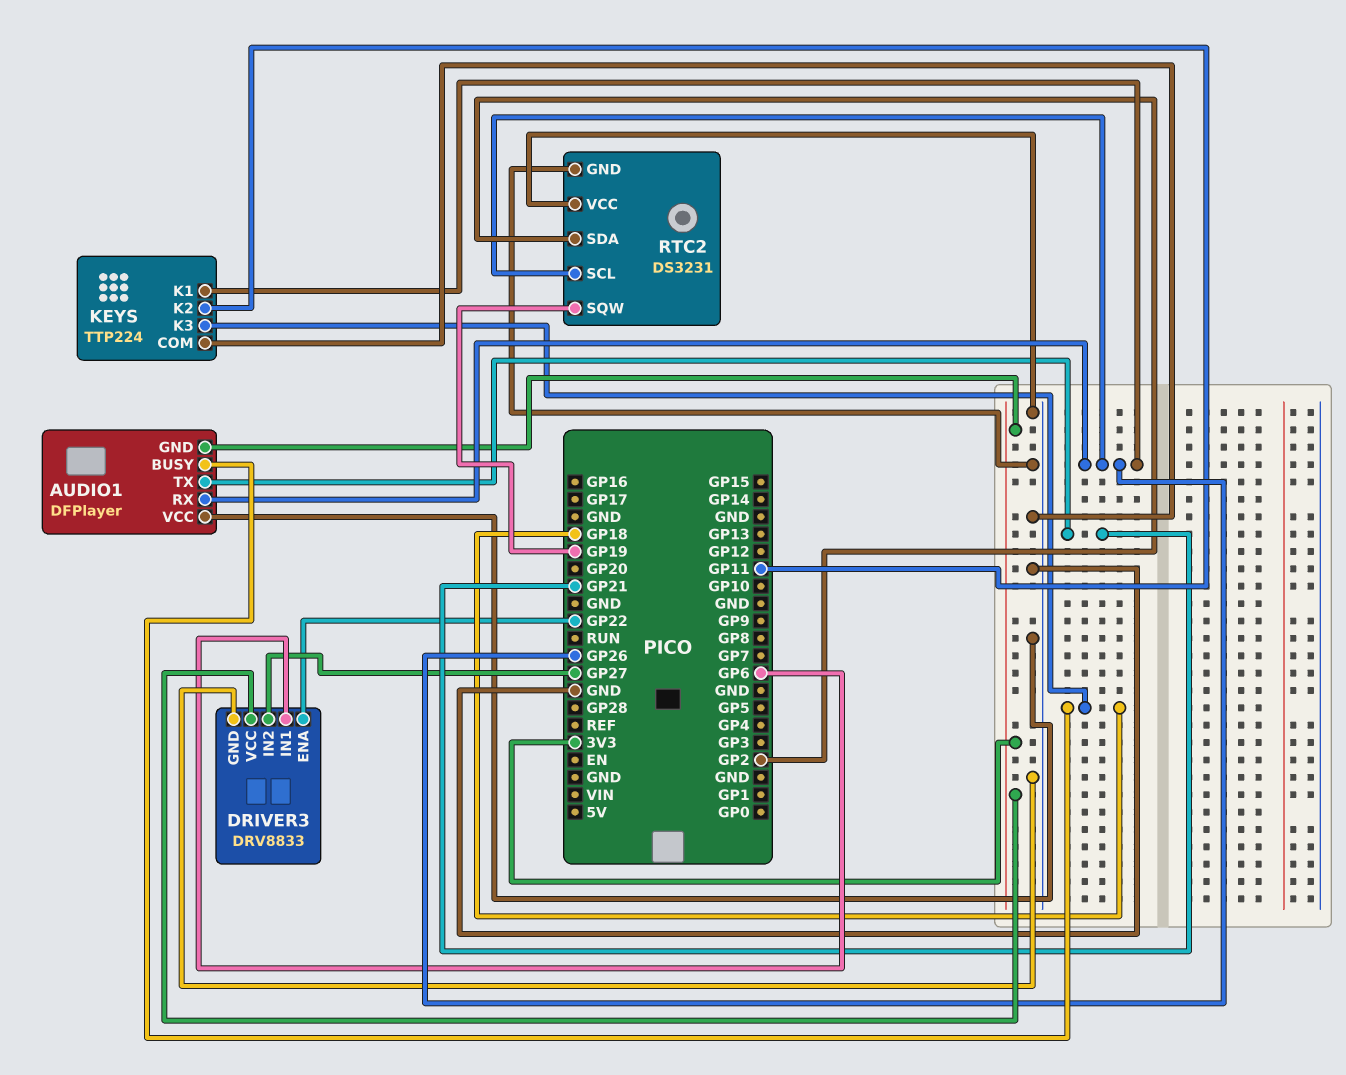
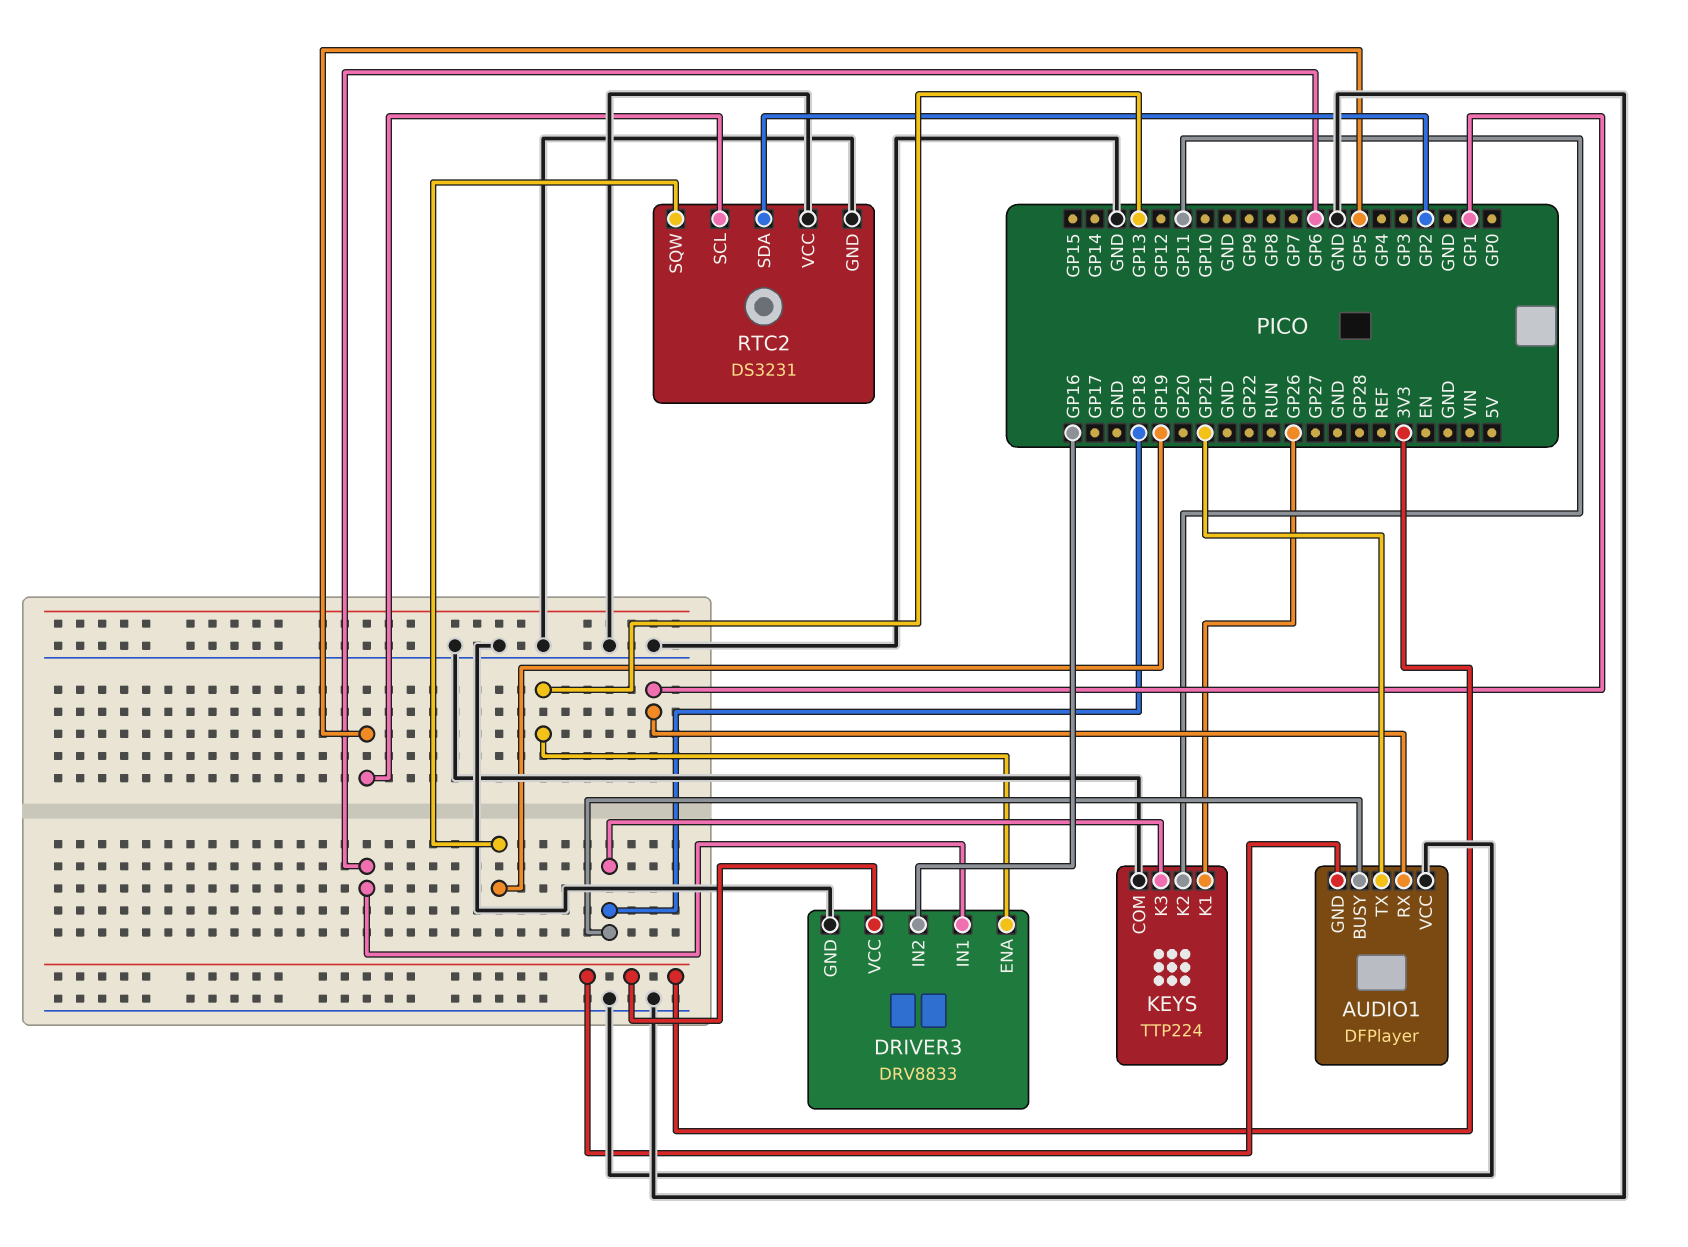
AUDIO1 pin RX: GP26 -> GP1
DRIVER3 pin ENA: GP22 -> GP13
DRIVER3 pin IN2: GP27 -> GP16
RTC2 pin SCL: GP26 -> GP5

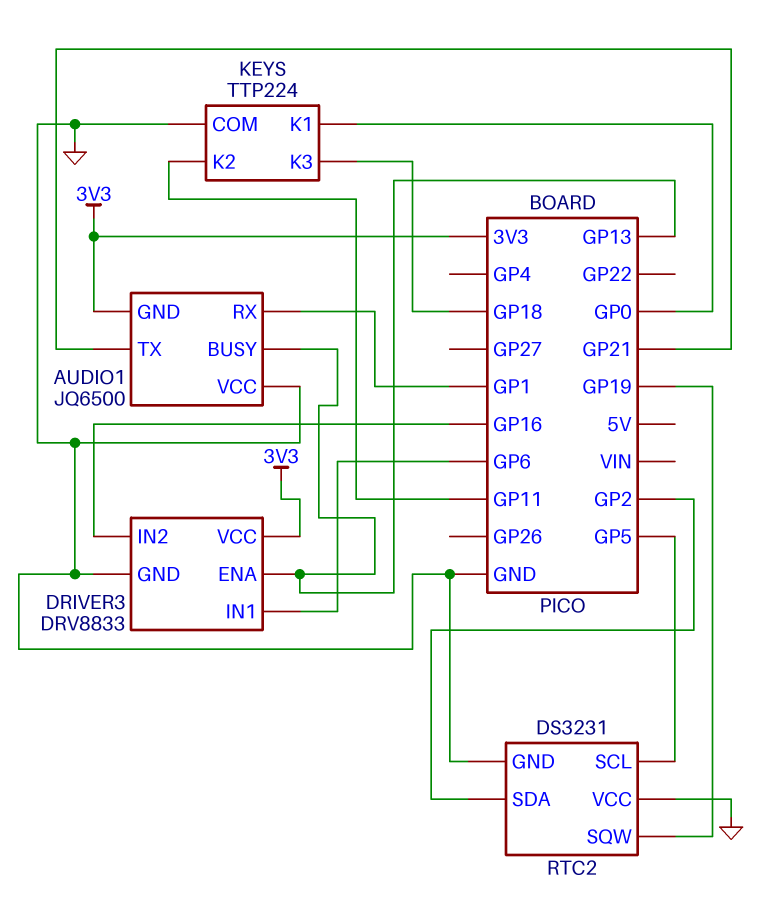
AUDIO1: DFPlayer -> JQ6500
AUDIO1 pin BUSY: GP18 -> GP13
KEYS pin K1: GP26 -> GP0

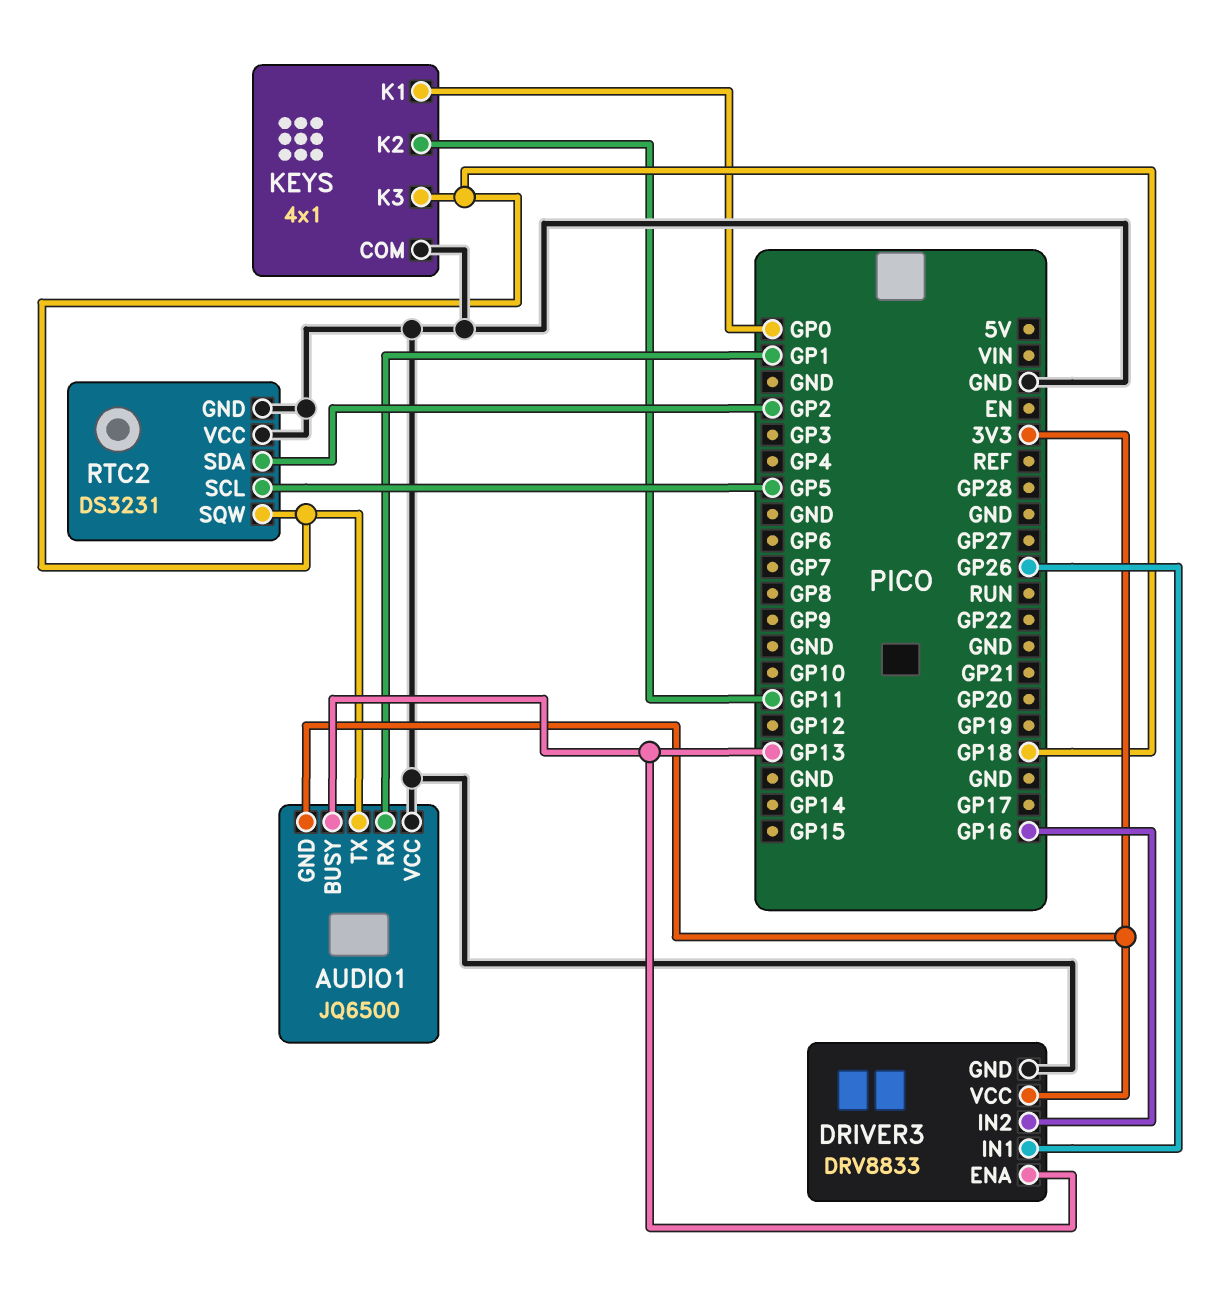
AUDIO1 pin TX: GP21 -> GP18
DRIVER3 pin IN1: GP6 -> GP26
KEYS: TTP224 -> 4x1
RTC2 pin SQW: GP19 -> GP18

